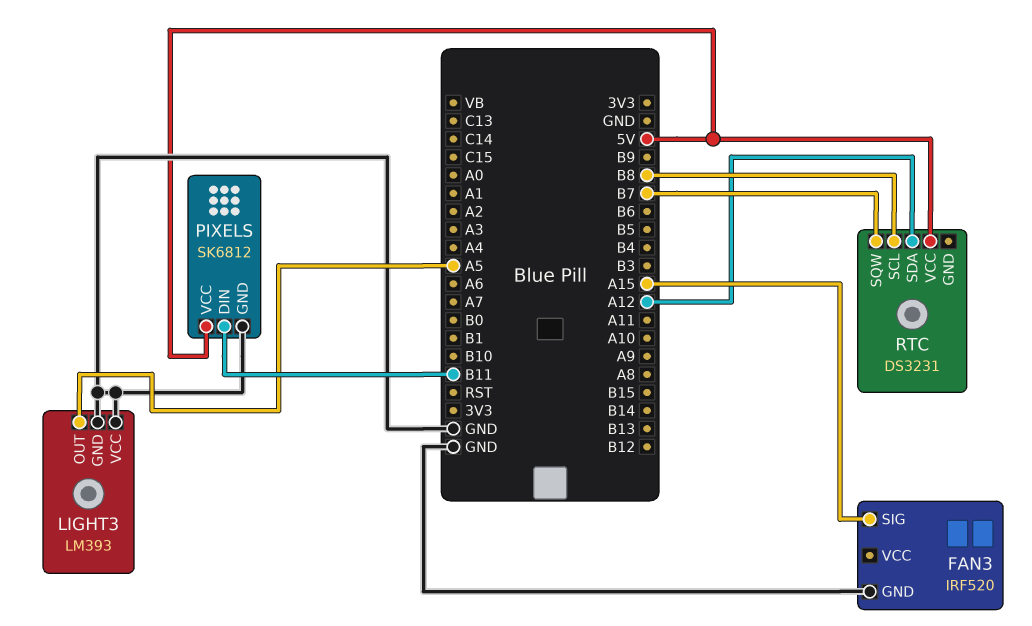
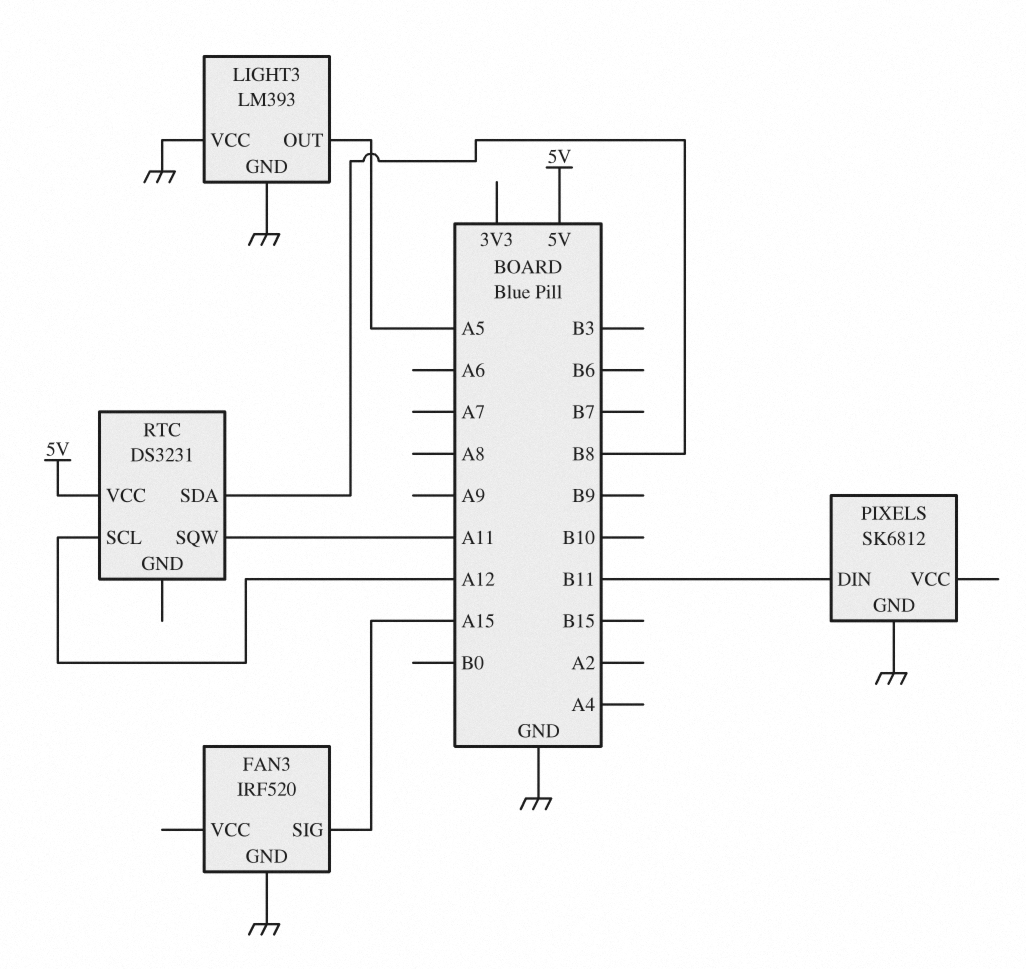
PIXELS pin VCC: 5V -> none
RTC pin SCL: B8 -> A12
RTC pin SDA: A12 -> B8
RTC pin SQW: B7 -> A11

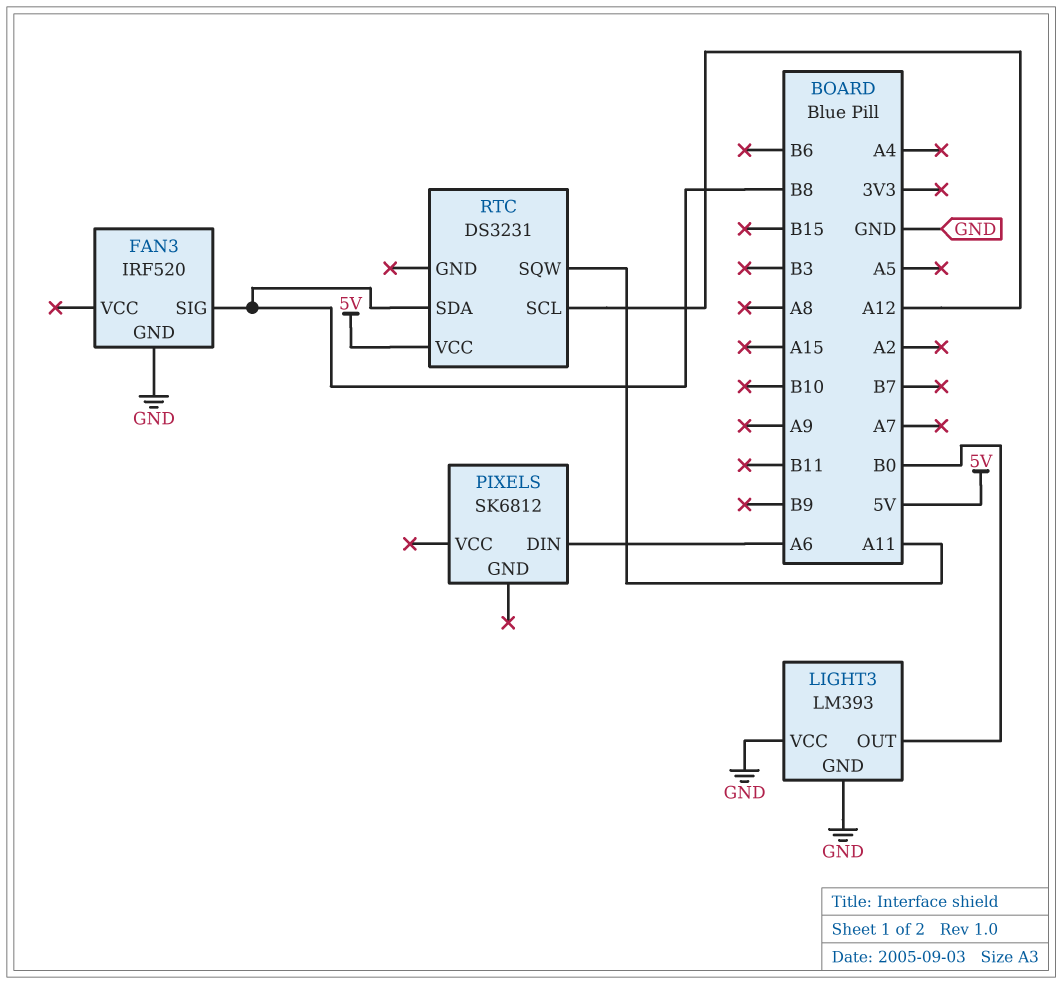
FAN3 pin SIG: A15 -> B8
LIGHT3 pin OUT: A5 -> B0
PIXELS pin DIN: B11 -> A6
PIXELS pin GND: GND -> none

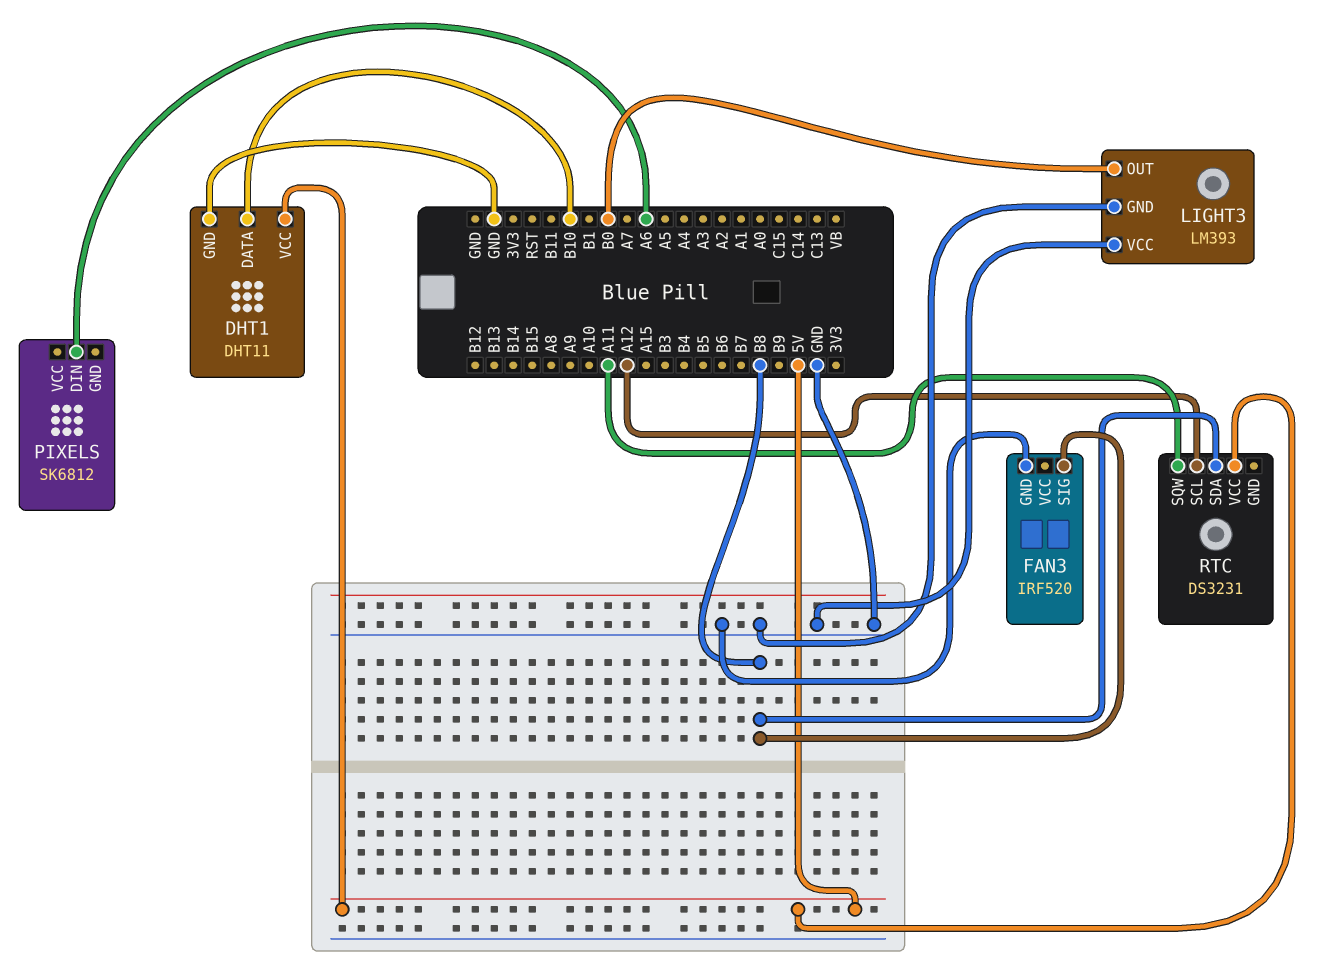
DHT1: none -> DHT11
DHT1 pin DATA: none -> B10
DHT1 pin GND: none -> GND
DHT1 pin VCC: none -> 5V

